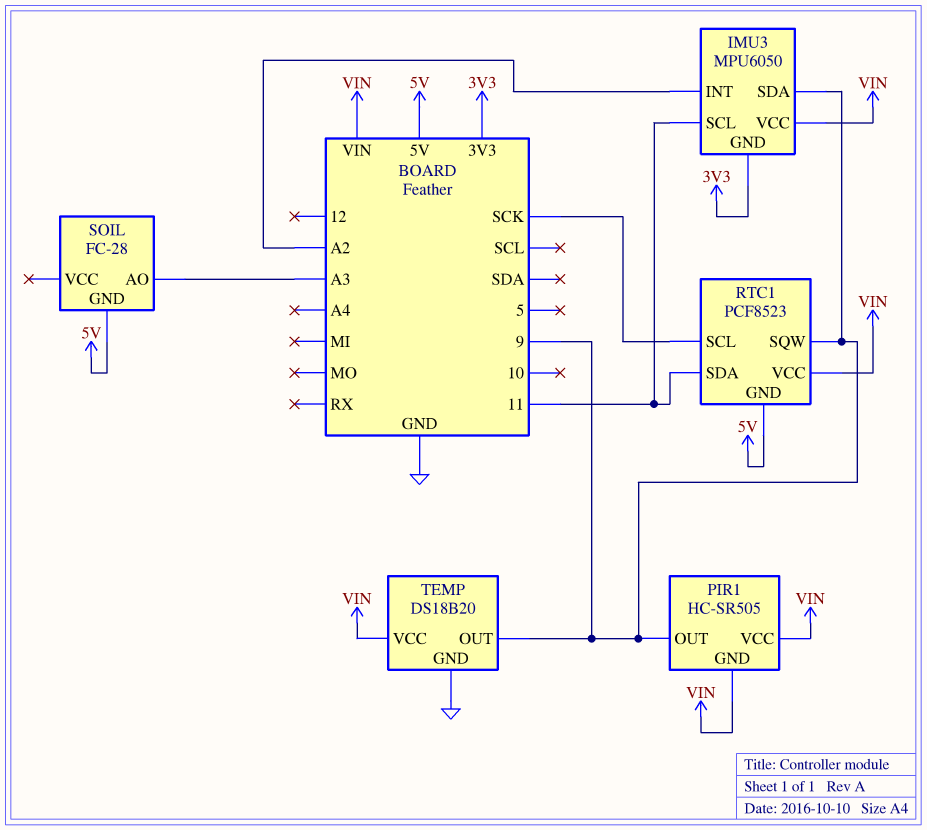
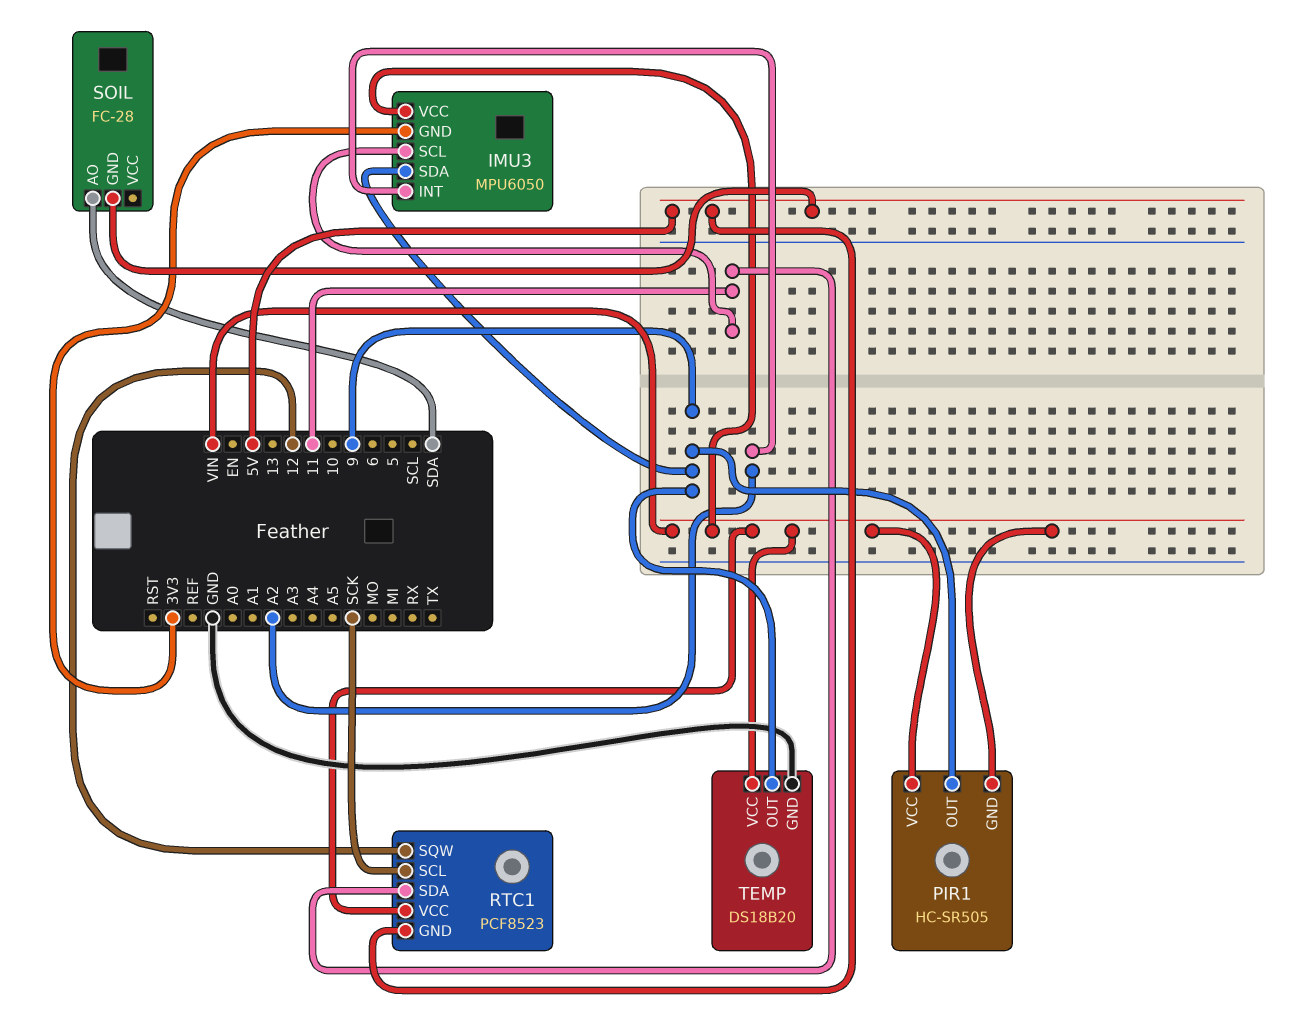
RTC1 pin SQW: 9 -> 12
SOIL pin AO: A3 -> SDA

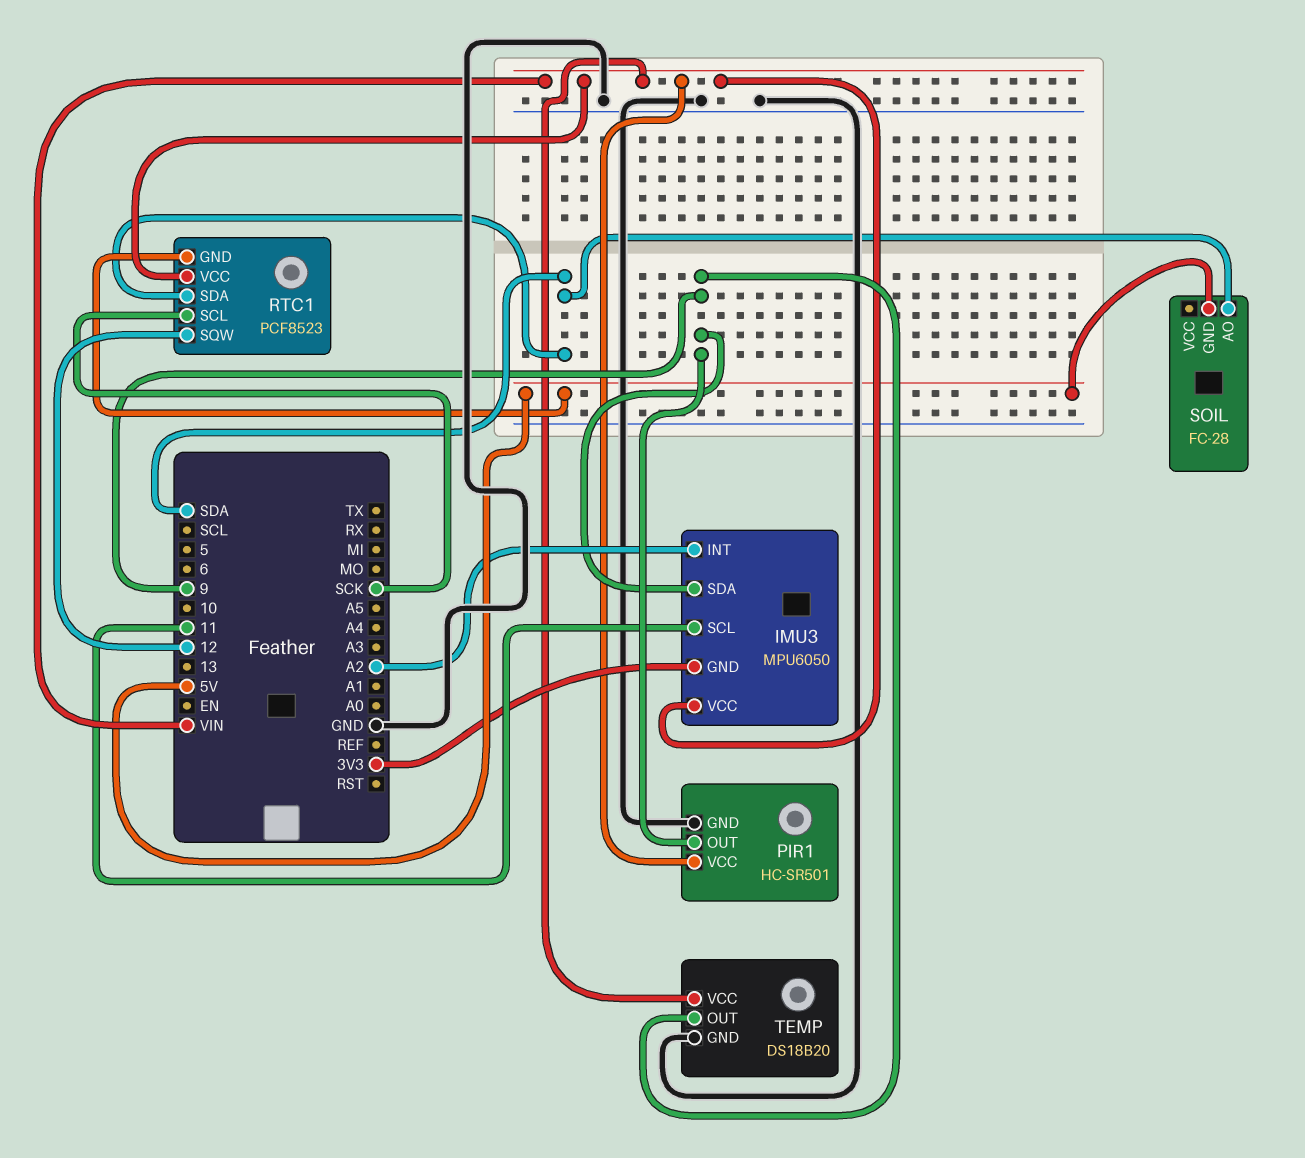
PIR1: HC-SR505 -> HC-SR501
PIR1 pin GND: VIN -> GND
RTC1 pin SDA: 11 -> SDA

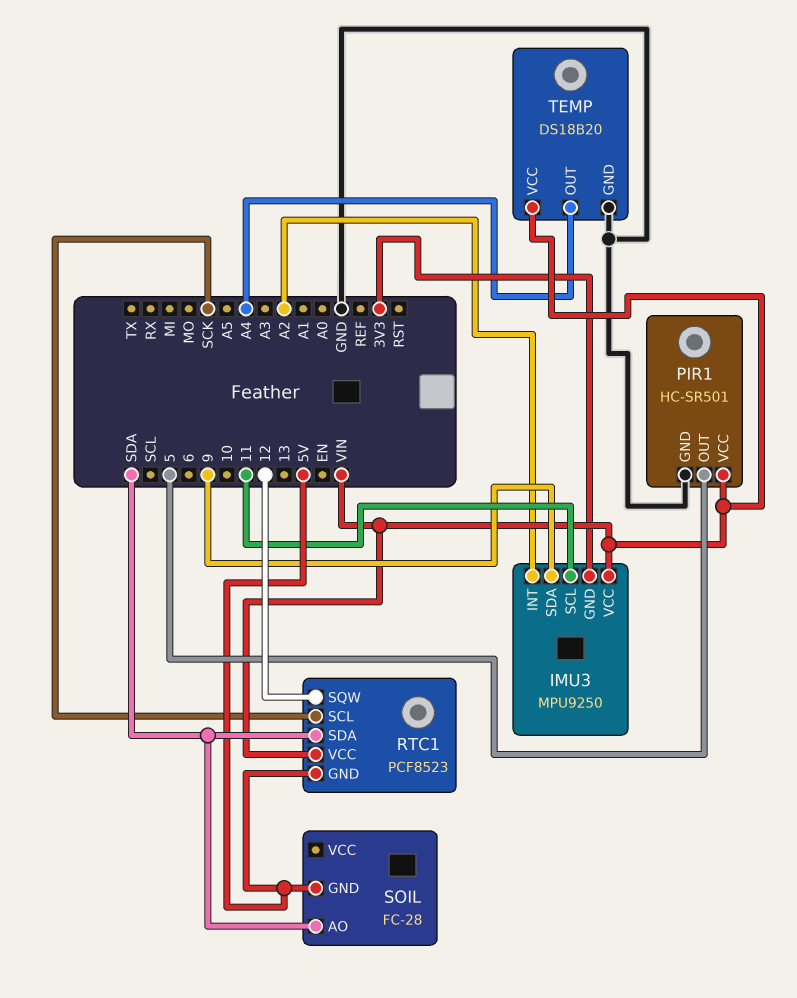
IMU3: MPU6050 -> MPU9250
PIR1 pin OUT: 9 -> 5
TEMP pin OUT: 9 -> A4

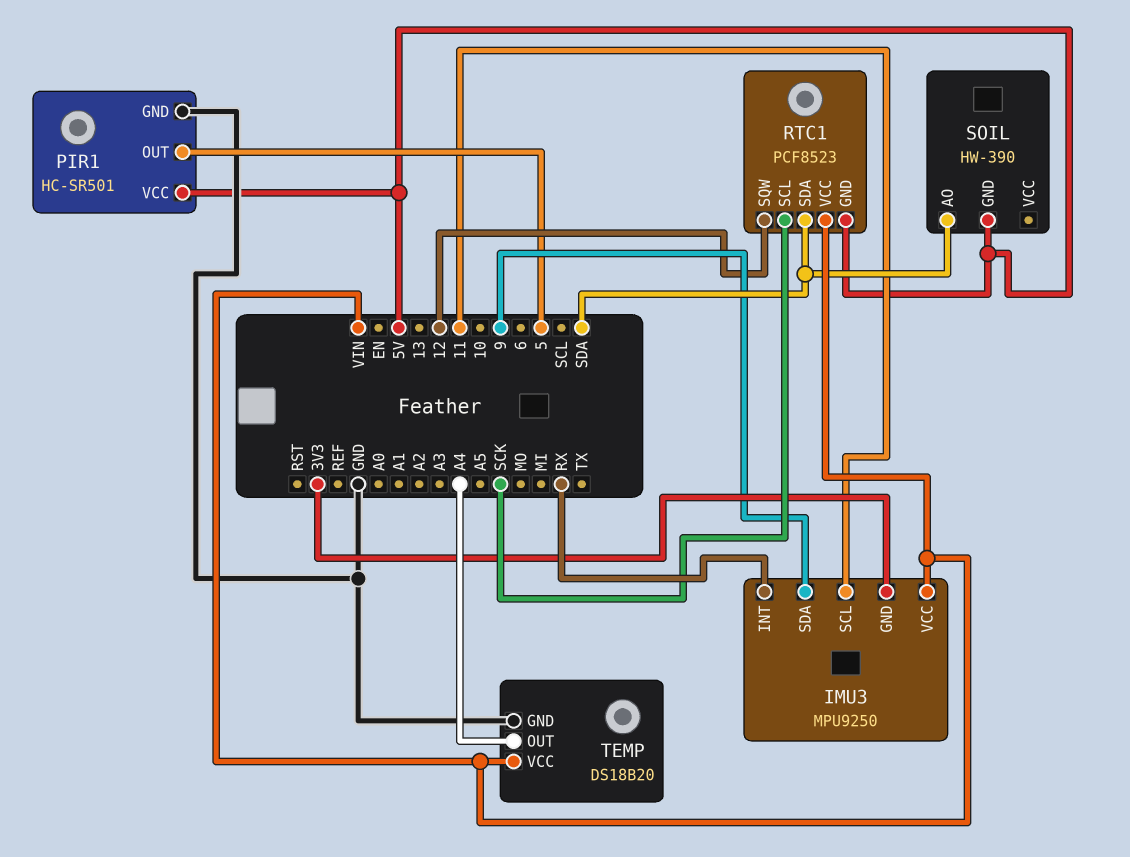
IMU3 pin INT: A2 -> RX
PIR1 pin VCC: VIN -> 5V
SOIL: FC-28 -> HW-390

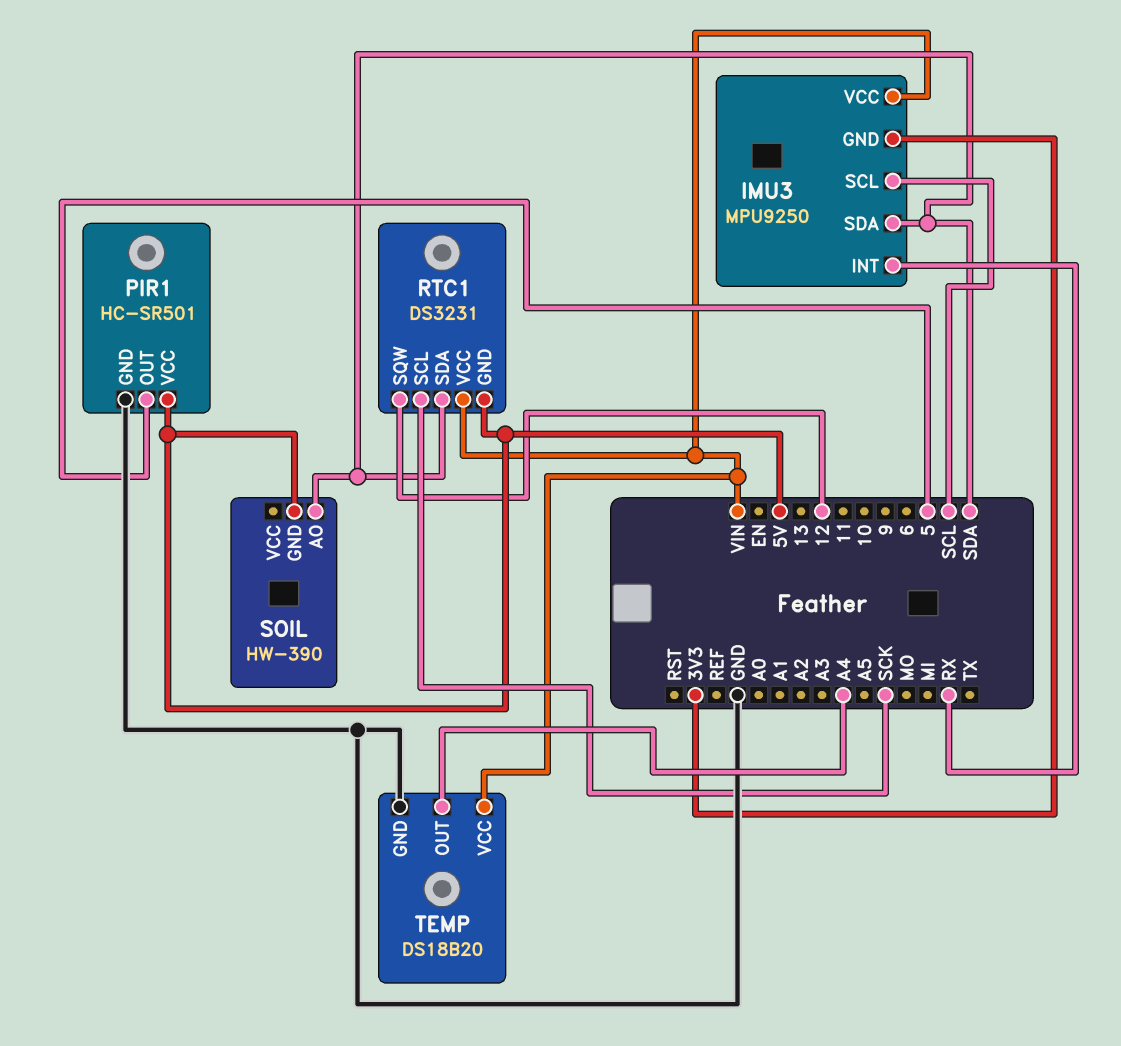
IMU3 pin SCL: 11 -> SCL
IMU3 pin SDA: 9 -> SDA
RTC1: PCF8523 -> DS3231

